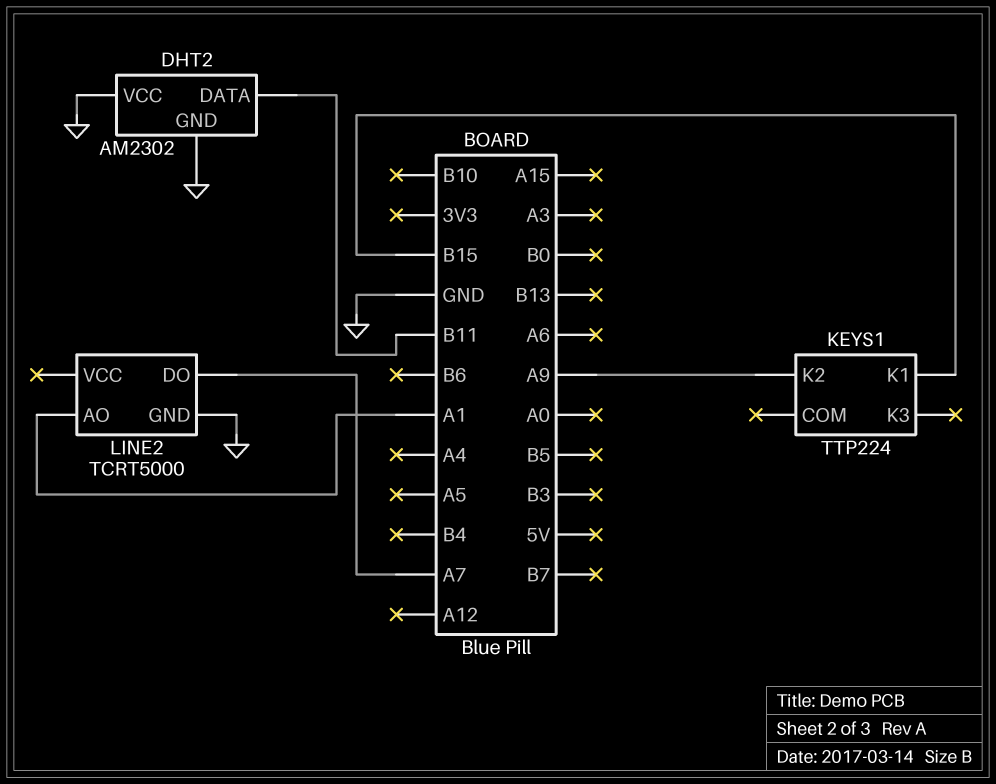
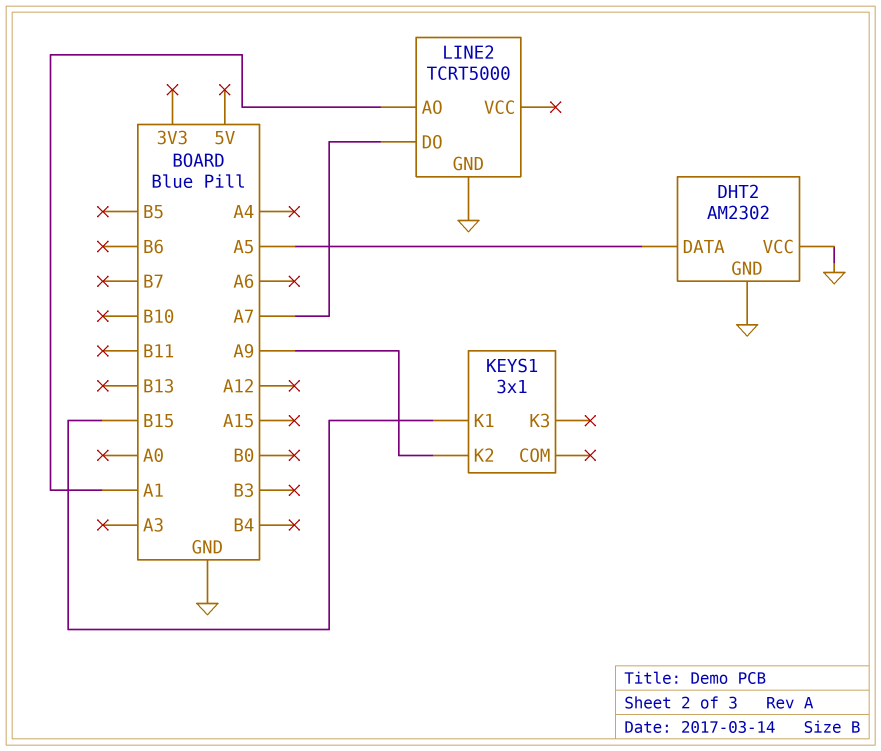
DHT2 pin DATA: B11 -> A5
KEYS1: TTP224 -> 3x1

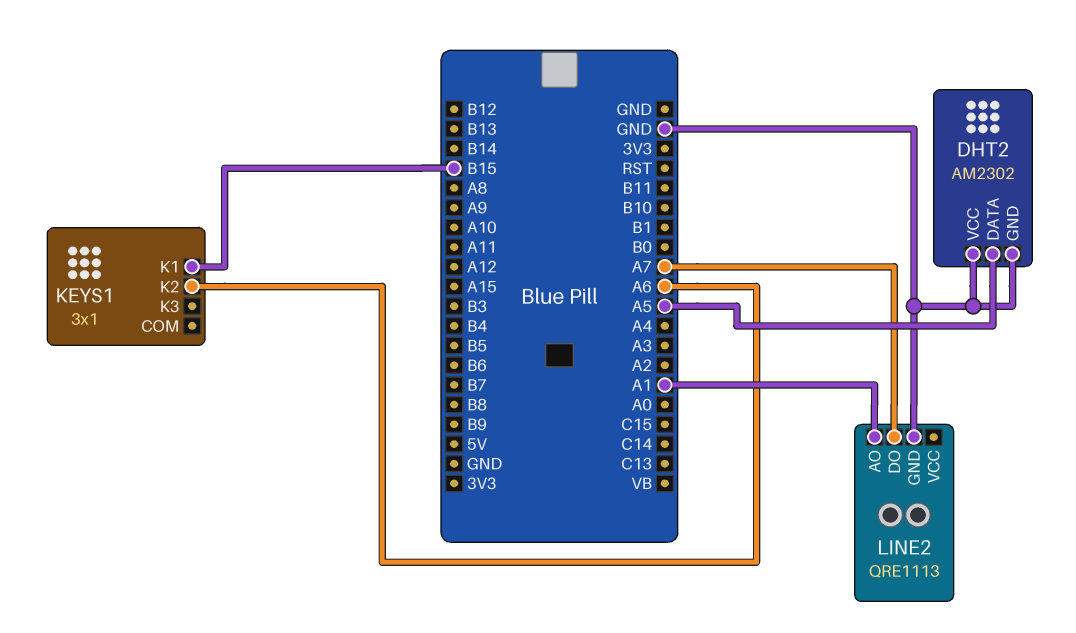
KEYS1 pin K2: A9 -> A6
LINE2: TCRT5000 -> QRE1113

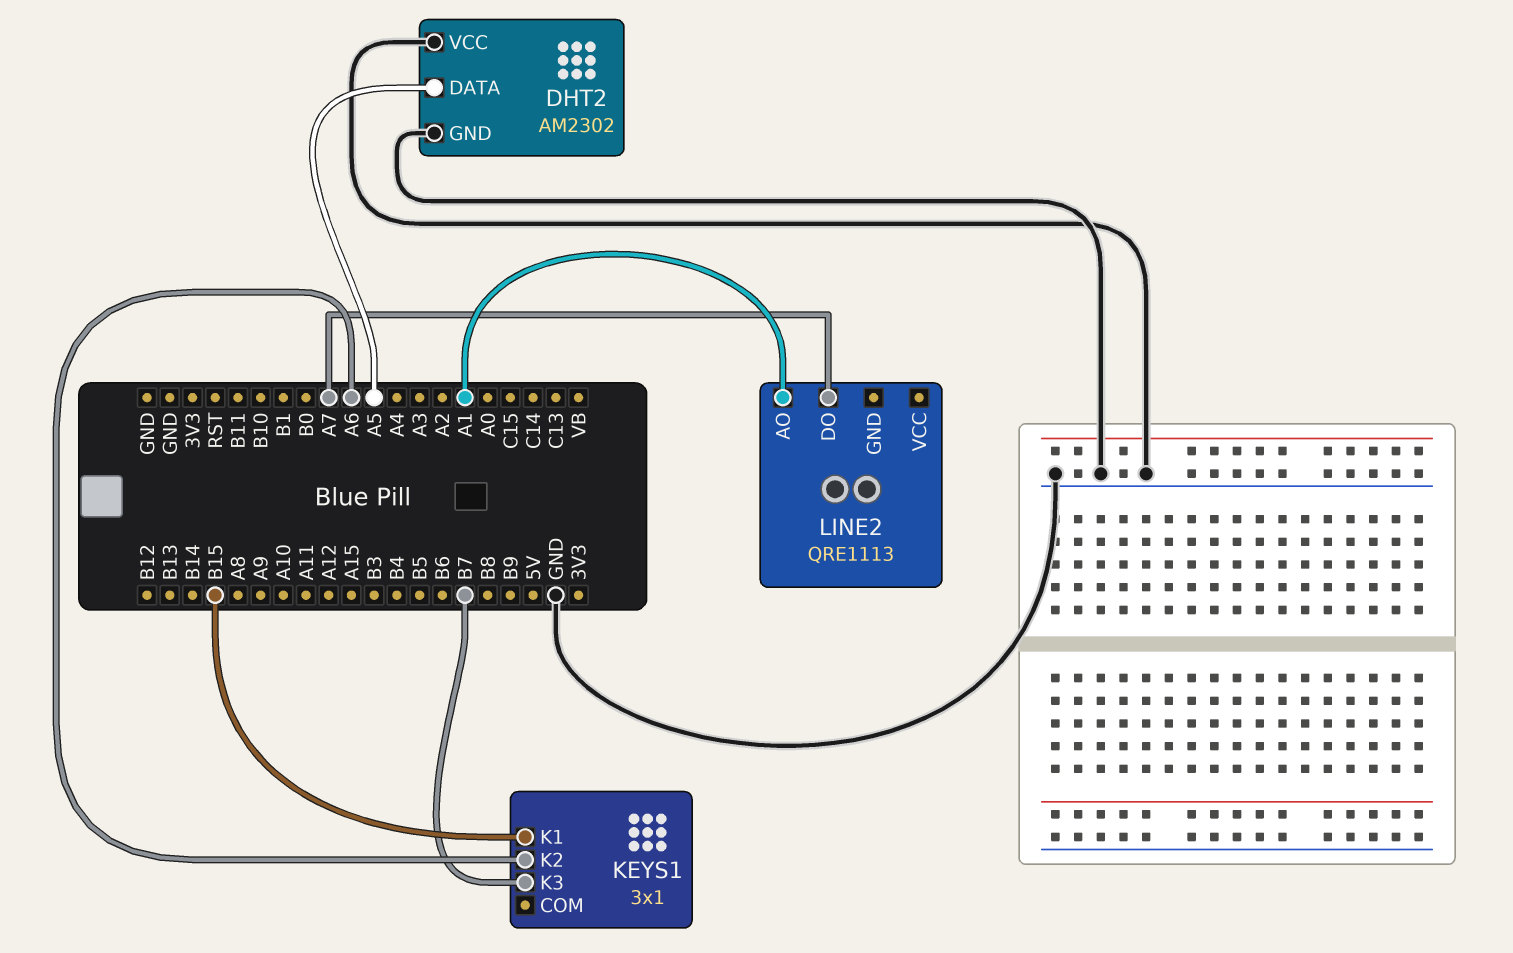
KEYS1 pin K3: none -> B7
LINE2 pin GND: GND -> none

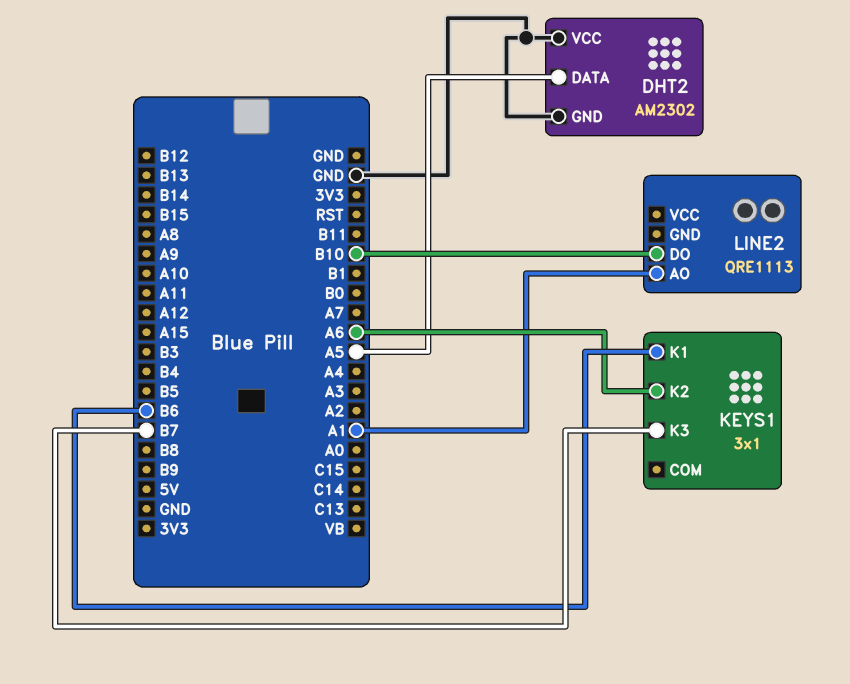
KEYS1 pin K1: B15 -> B6
LINE2 pin DO: A7 -> B10

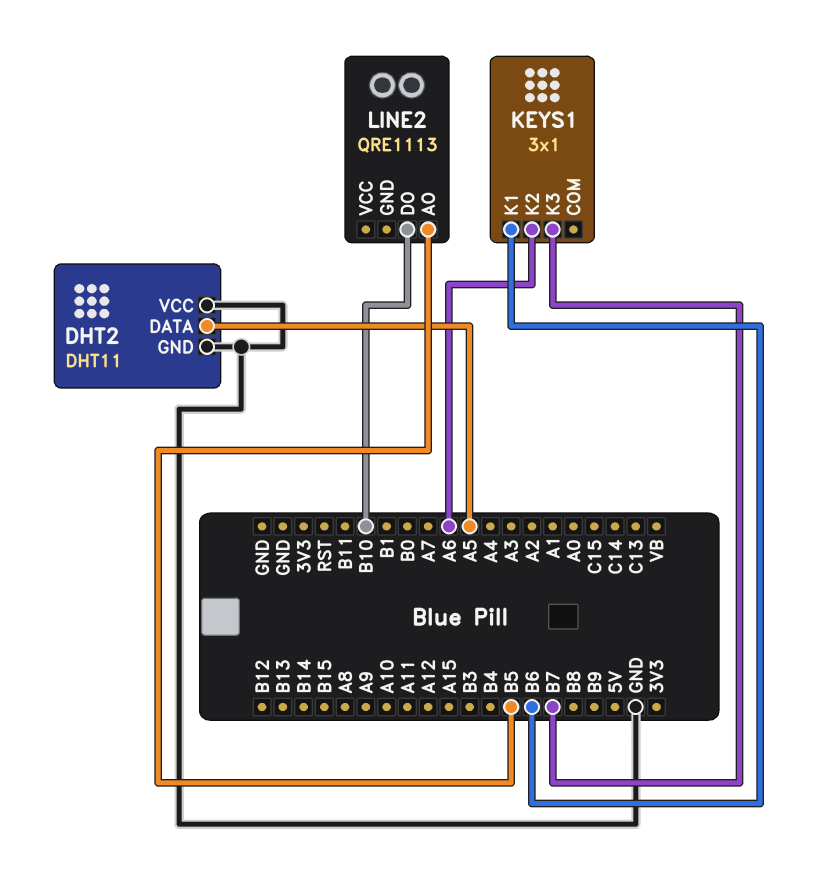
DHT2: AM2302 -> DHT11
LINE2 pin AO: A1 -> B5

